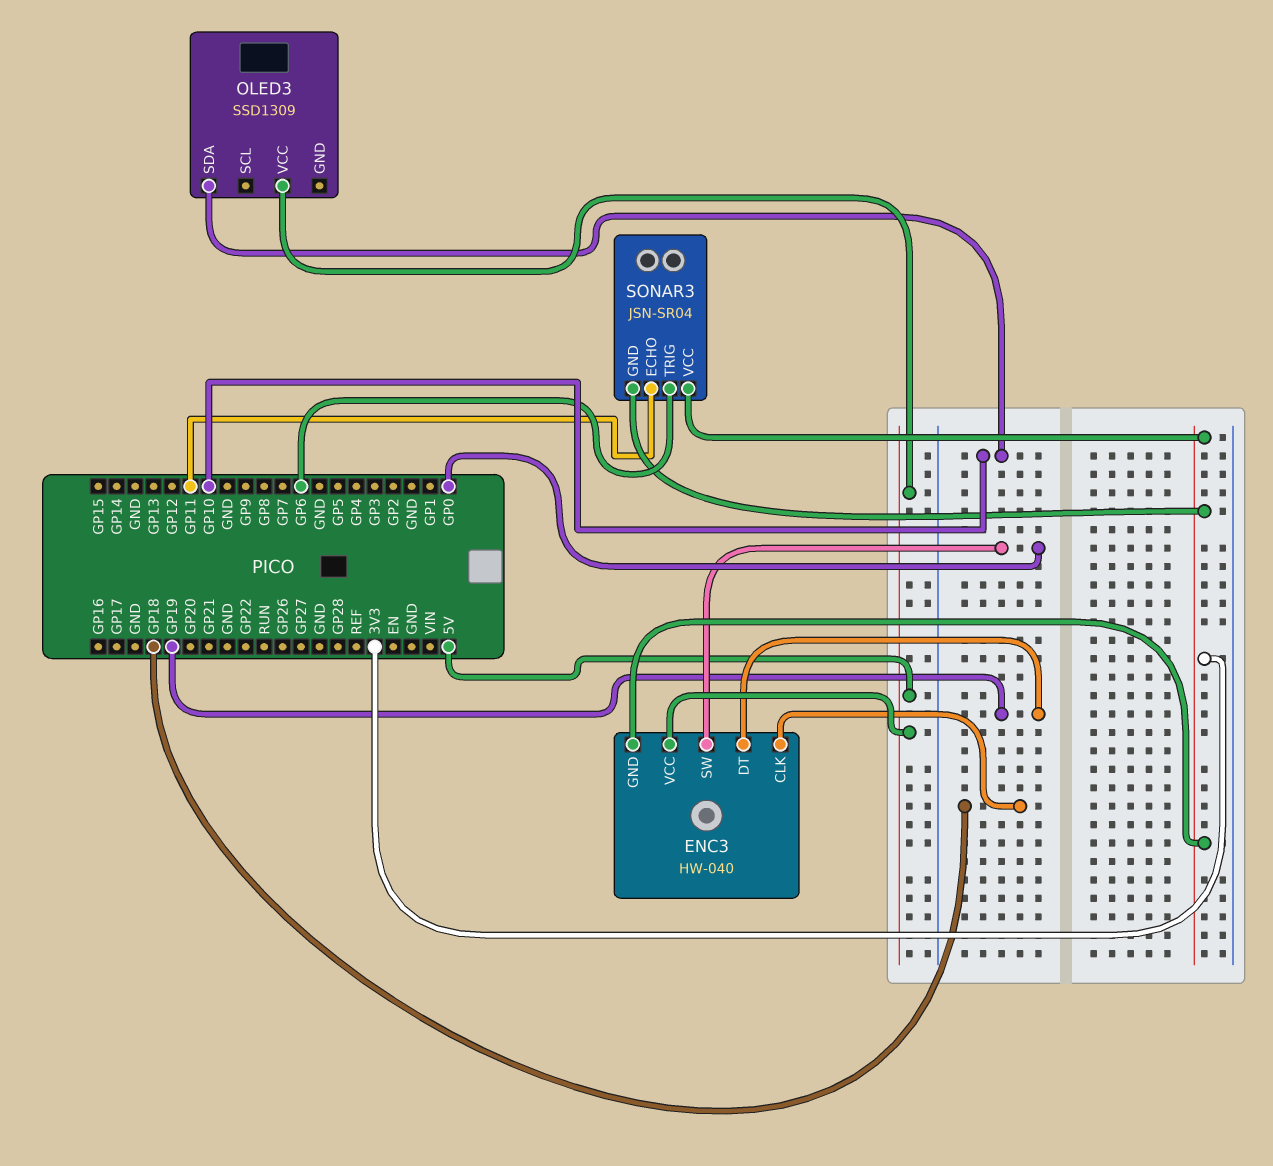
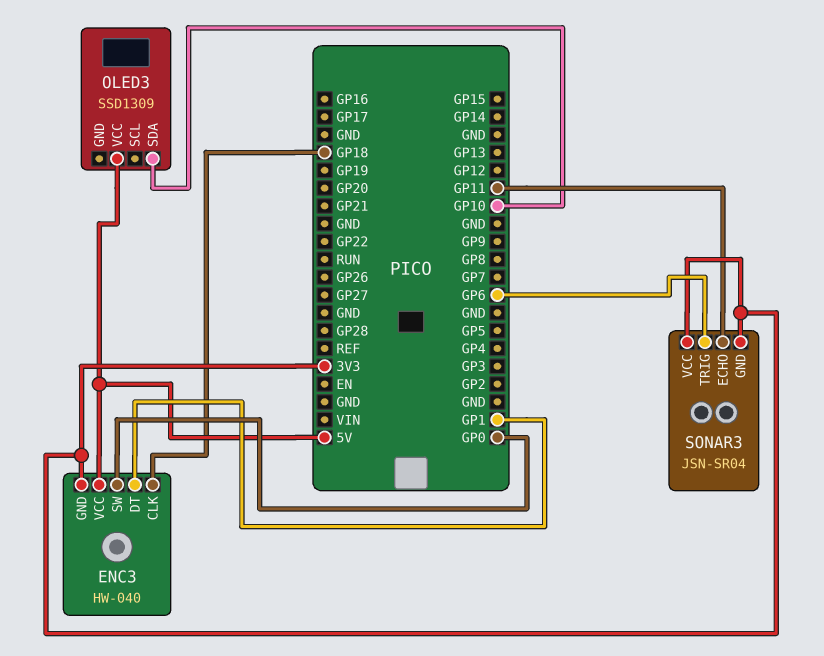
ENC3 pin DT: GP19 -> GP1

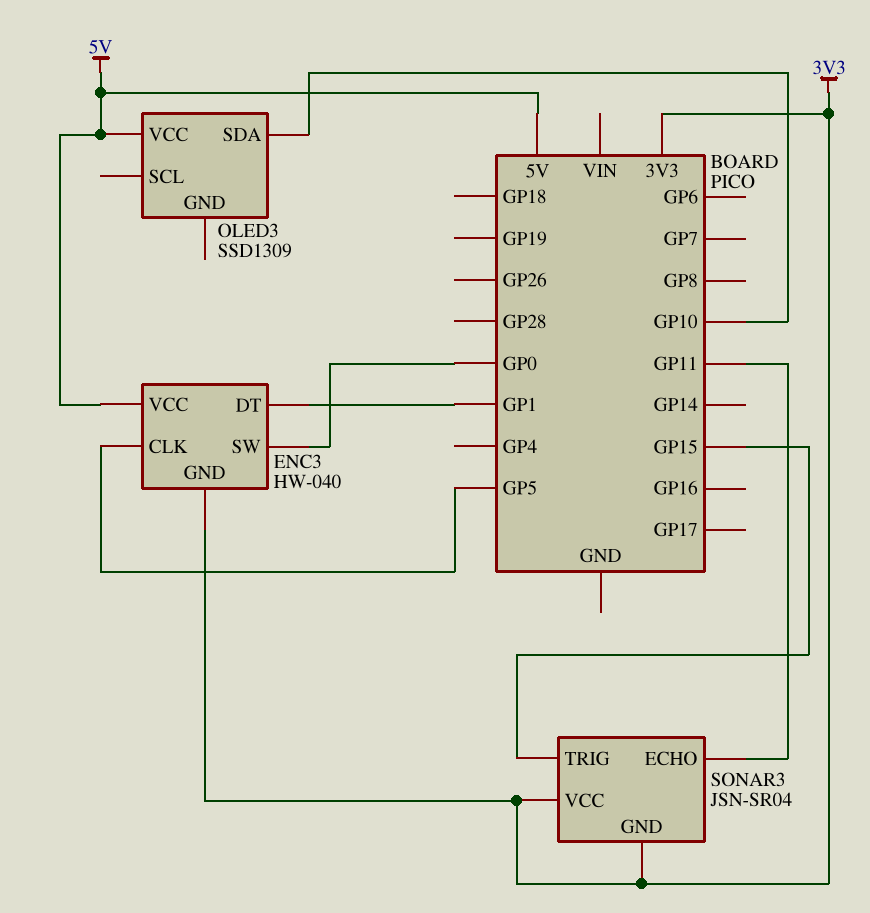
ENC3 pin CLK: GP18 -> GP5
SONAR3 pin TRIG: GP6 -> GP15

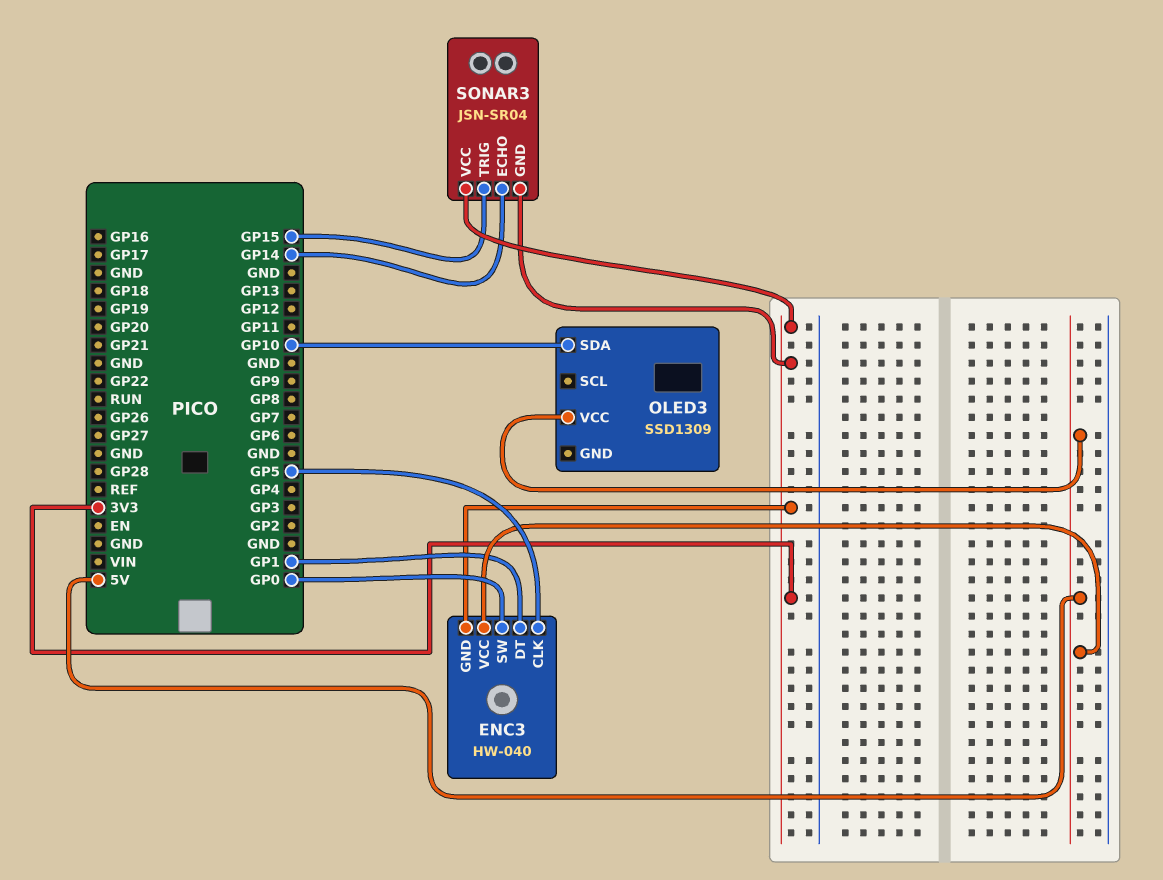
SONAR3 pin ECHO: GP11 -> GP14

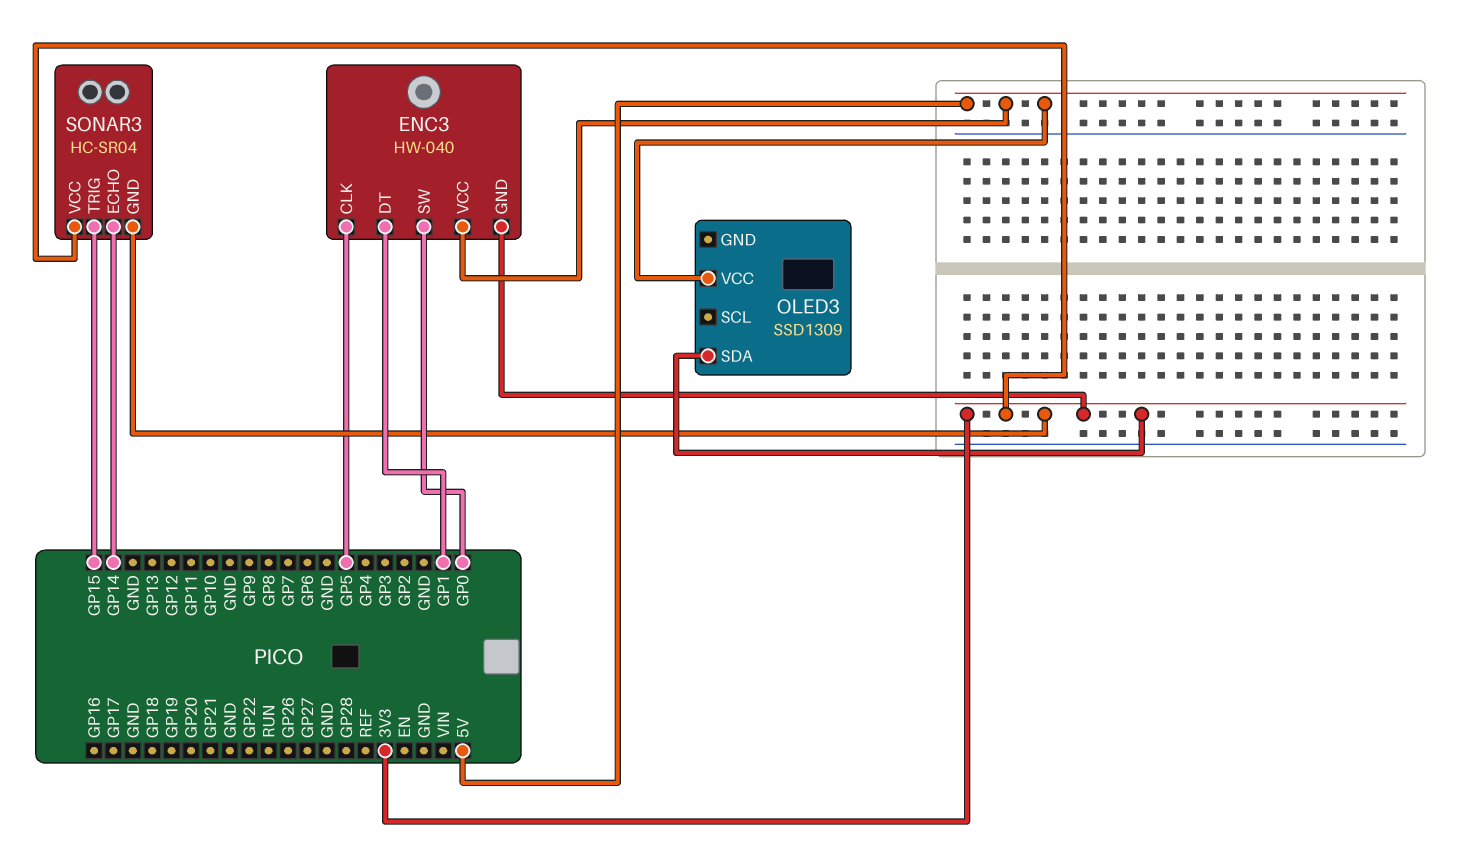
OLED3 pin SDA: GP10 -> 3V3
SONAR3: JSN-SR04 -> HC-SR04

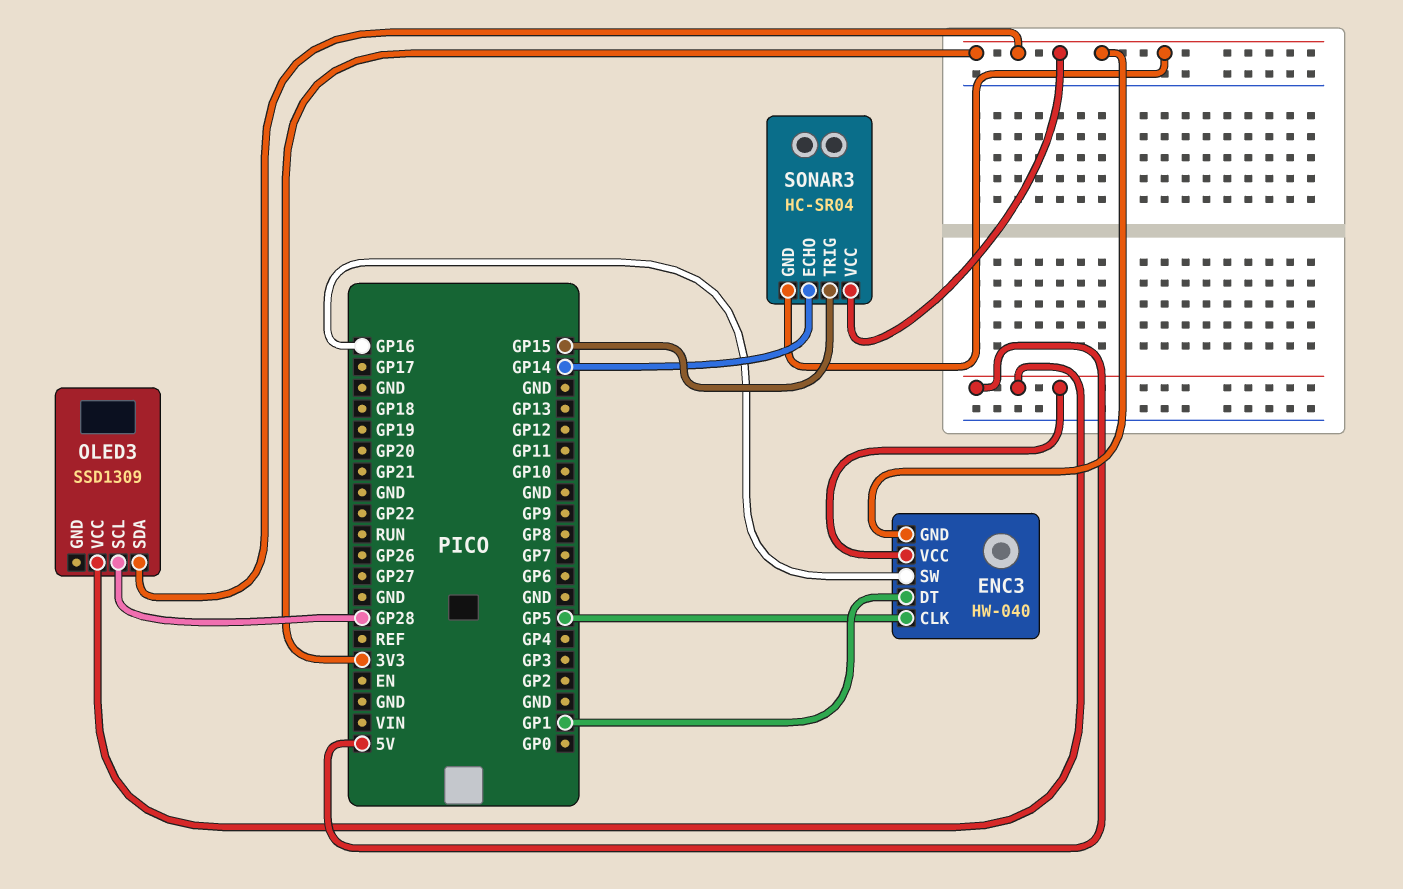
ENC3 pin SW: GP0 -> GP16
OLED3 pin SCL: none -> GP28

